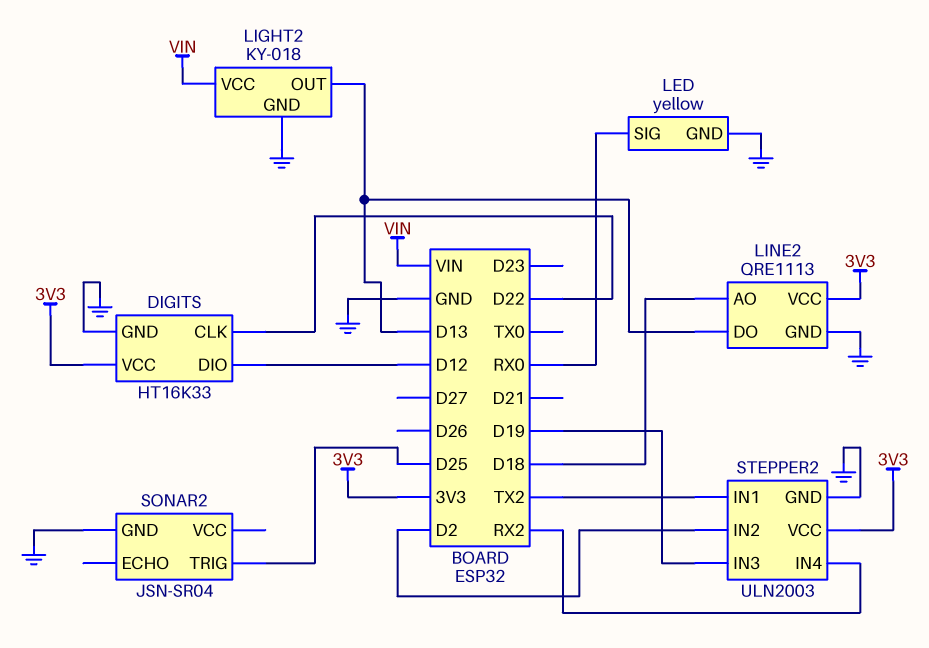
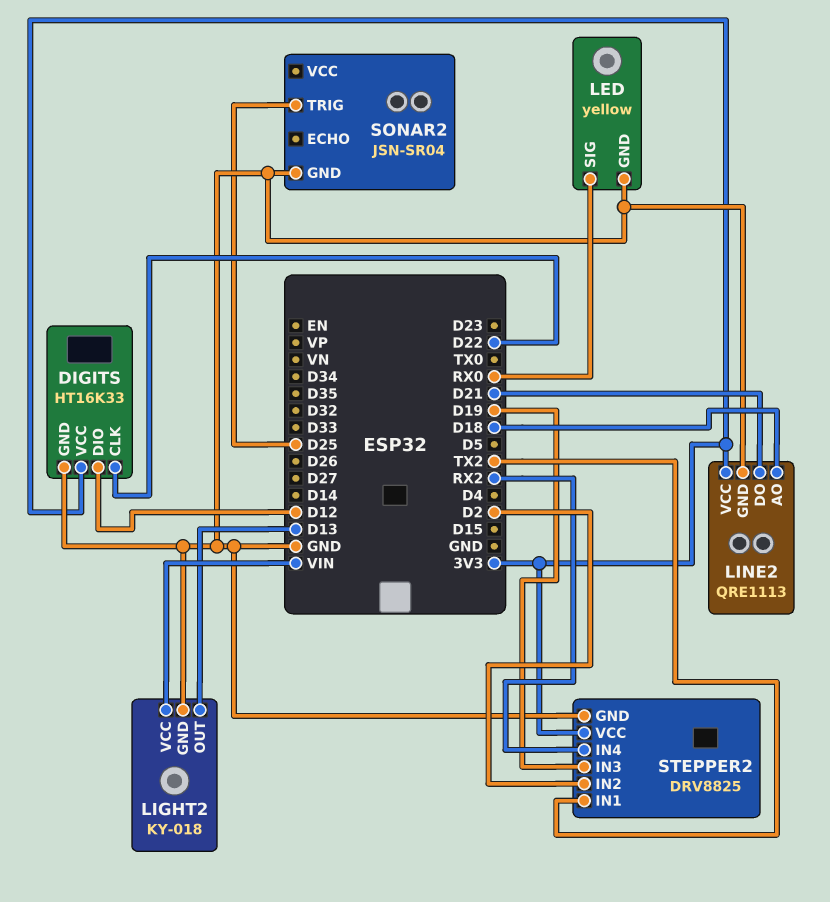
LINE2 pin DO: D13 -> D21
STEPPER2: ULN2003 -> DRV8825

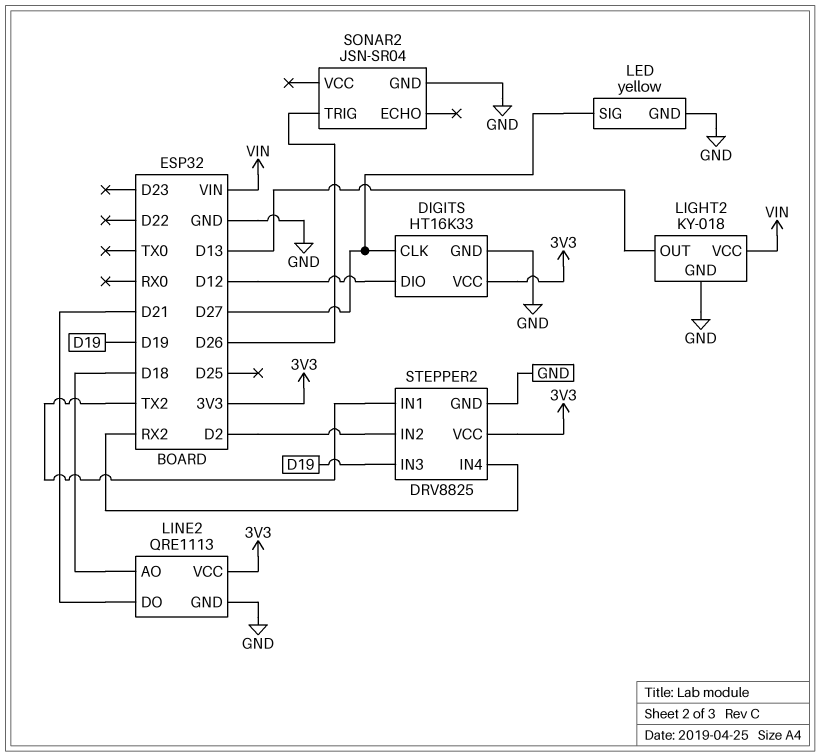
DIGITS pin CLK: D22 -> D27
LED pin SIG: RX0 -> D27
SONAR2 pin TRIG: D25 -> D26

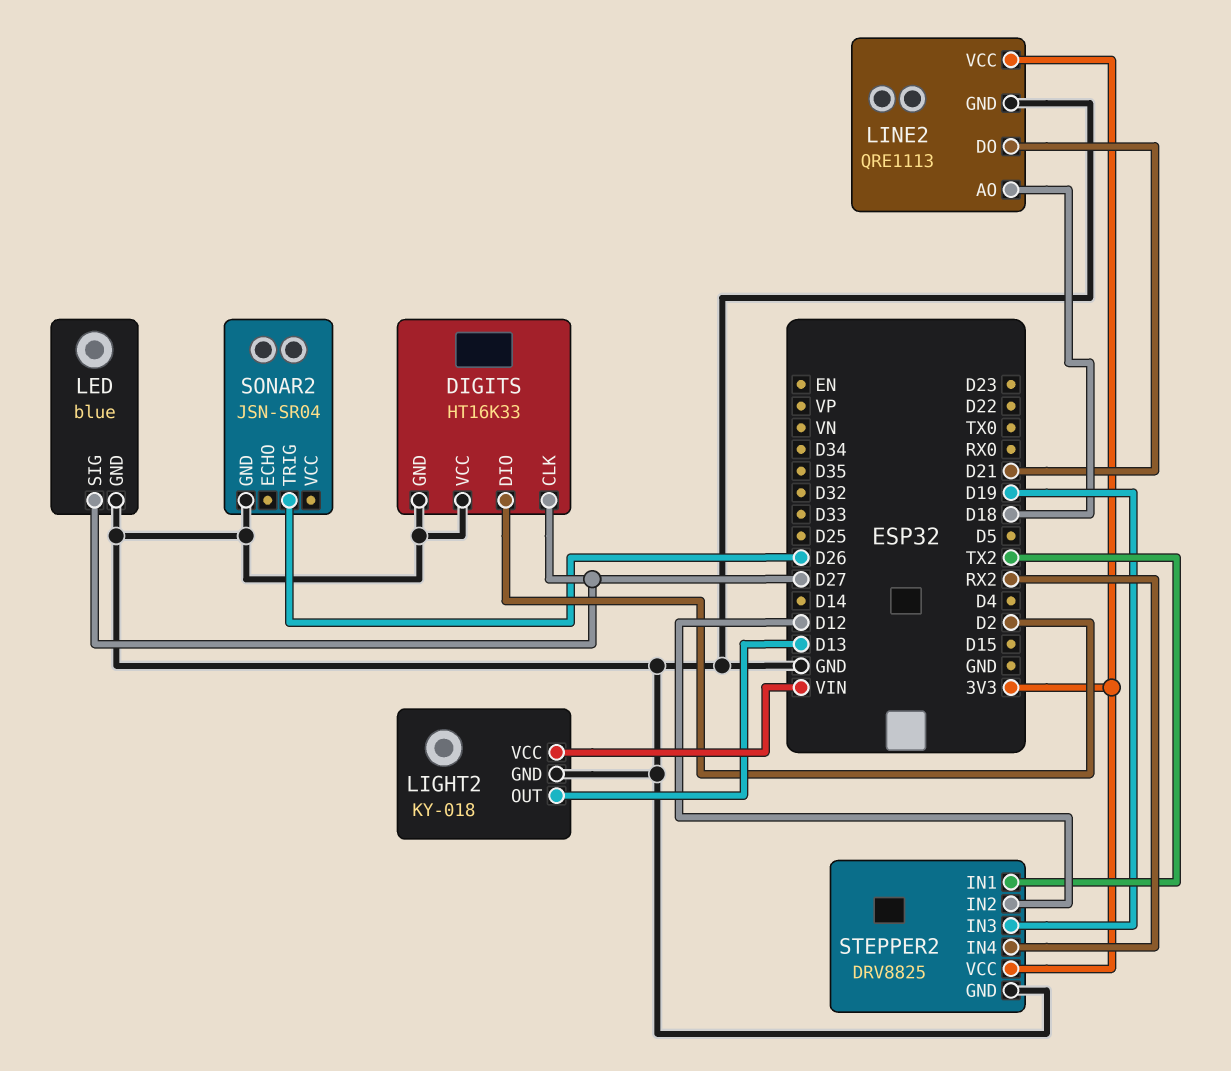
DIGITS pin DIO: D12 -> D2
DIGITS pin VCC: 3V3 -> GND
LED: yellow -> blue
STEPPER2 pin IN2: D2 -> D12

